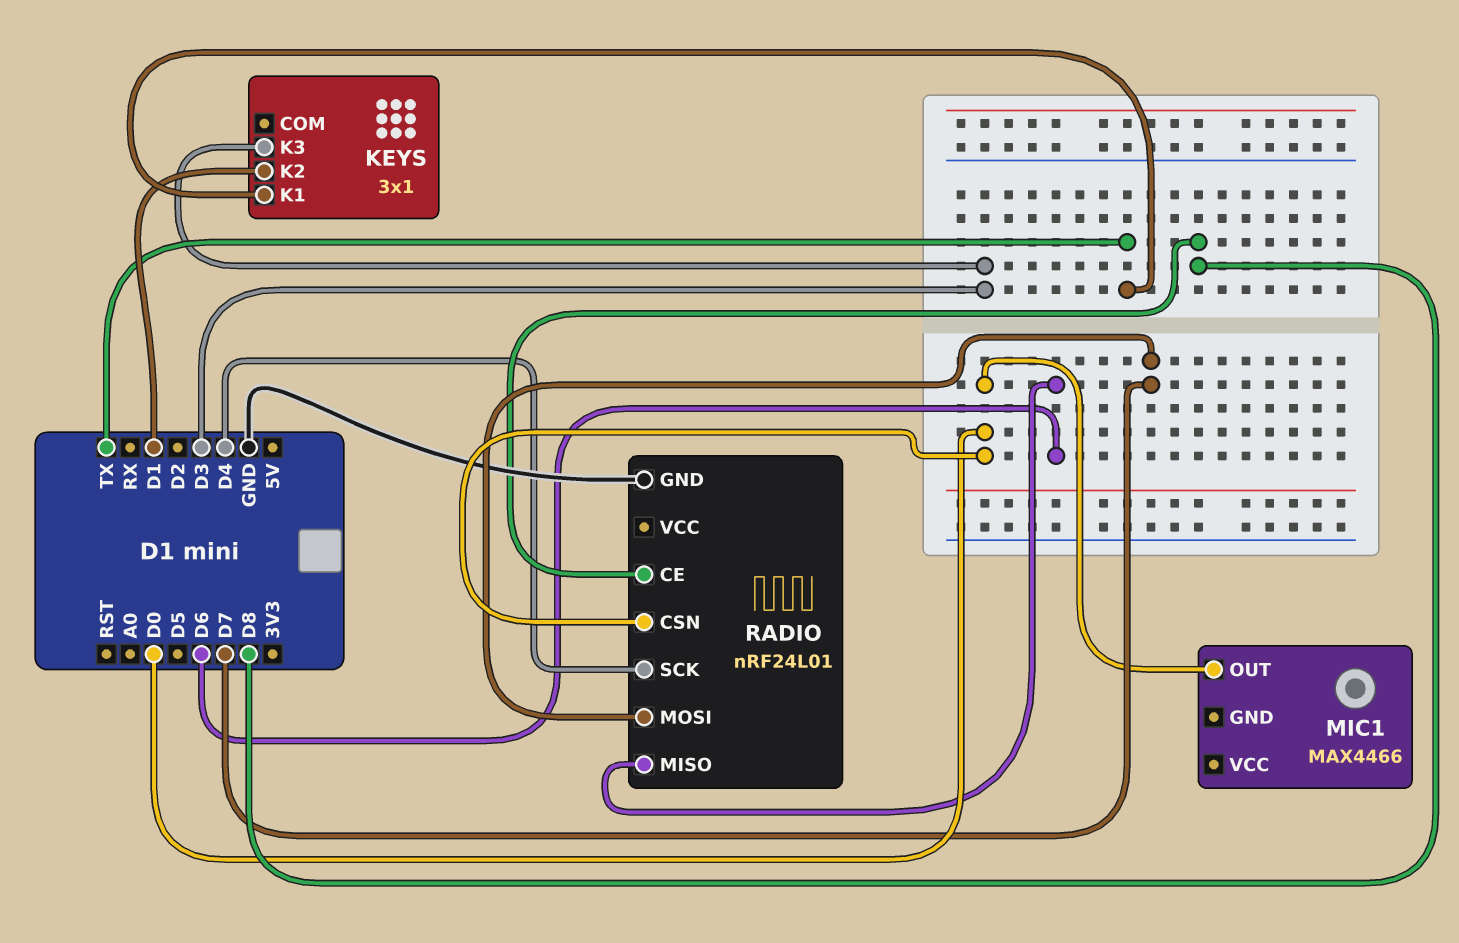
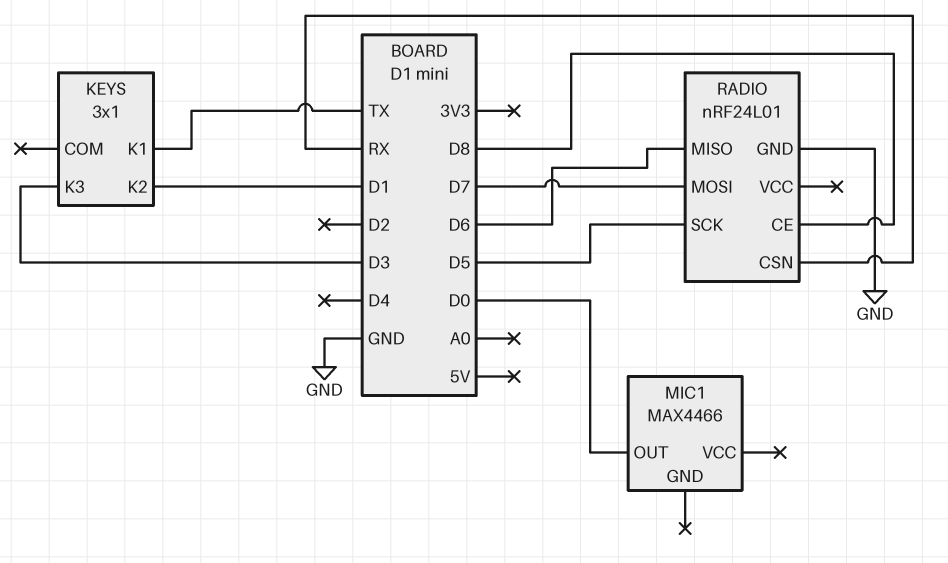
RADIO pin CSN: D0 -> RX
RADIO pin SCK: D4 -> D5

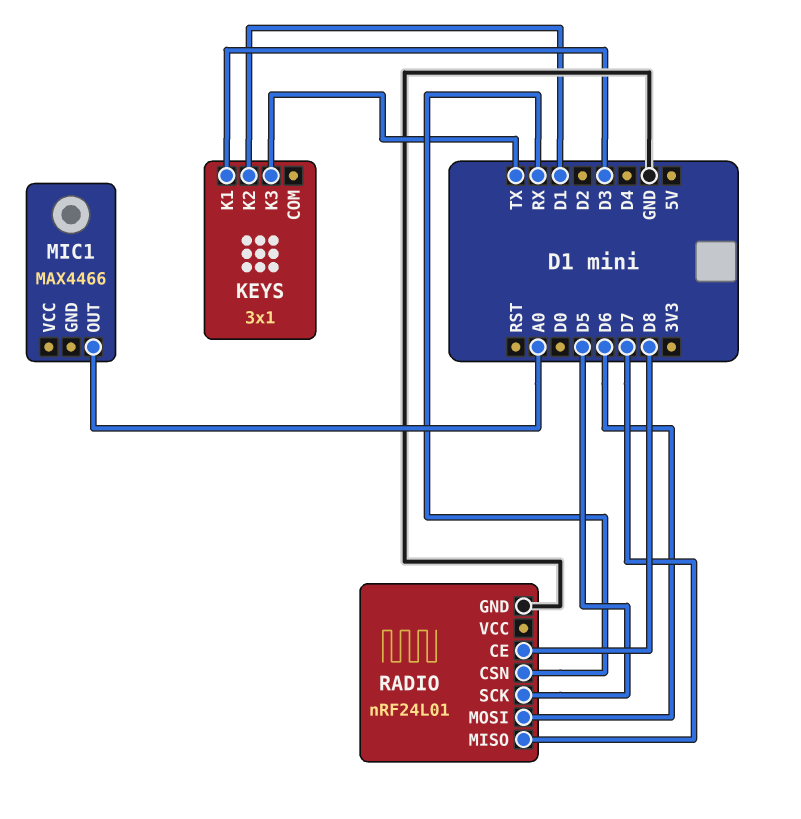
KEYS pin K1: TX -> D3
KEYS pin K3: D3 -> TX
MIC1 pin OUT: D0 -> A0
RADIO pin MISO: D6 -> D7
RADIO pin MOSI: D7 -> D6

